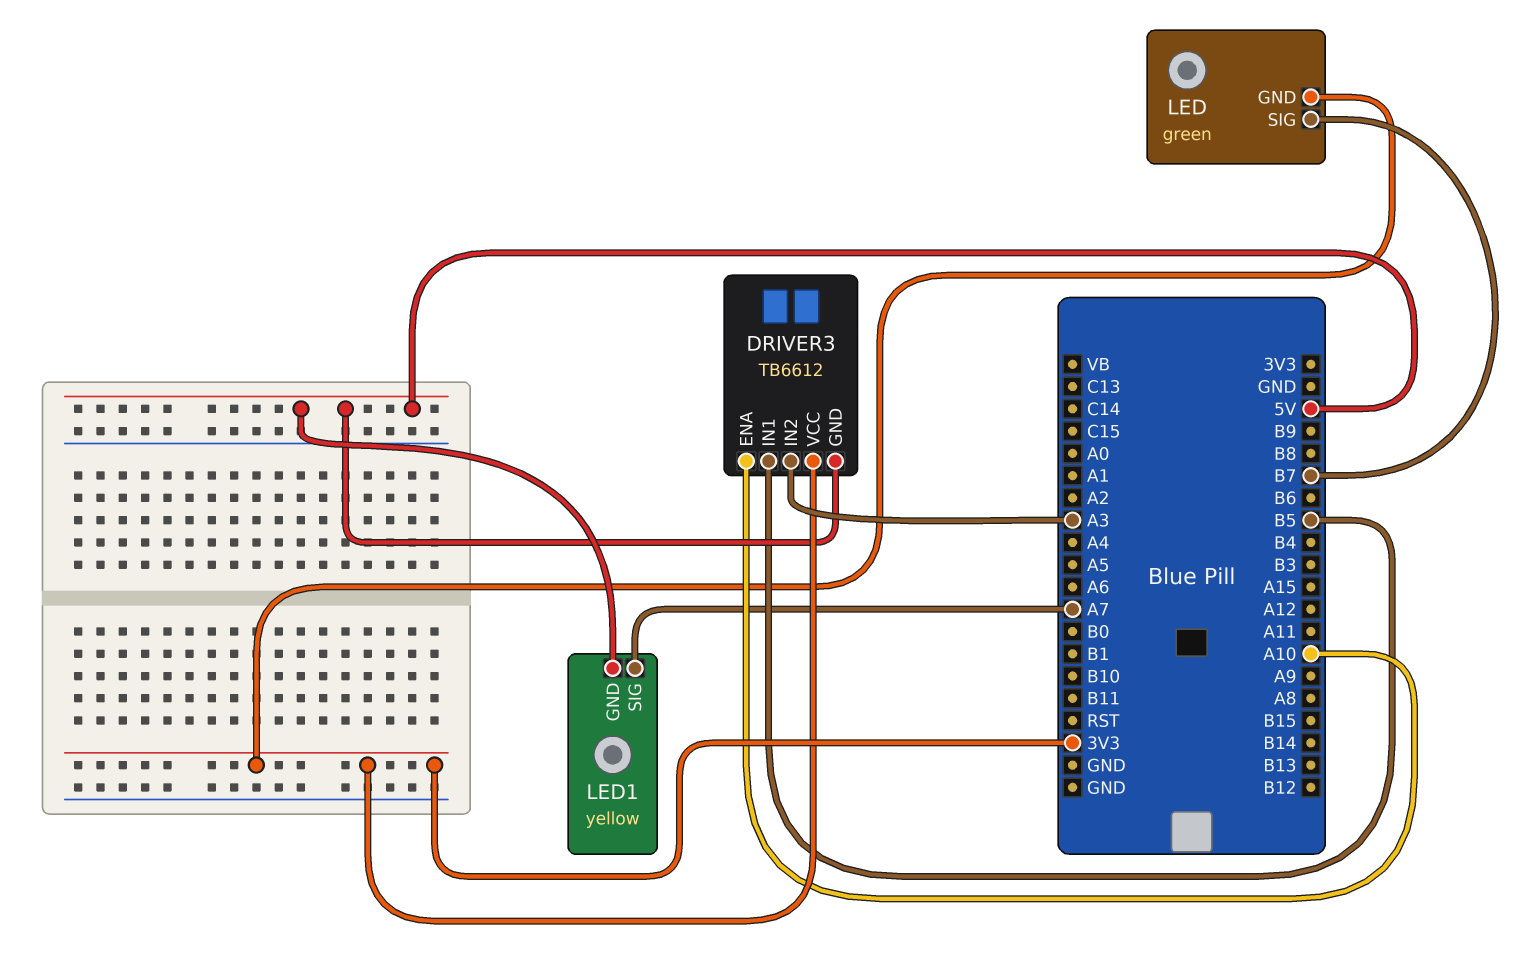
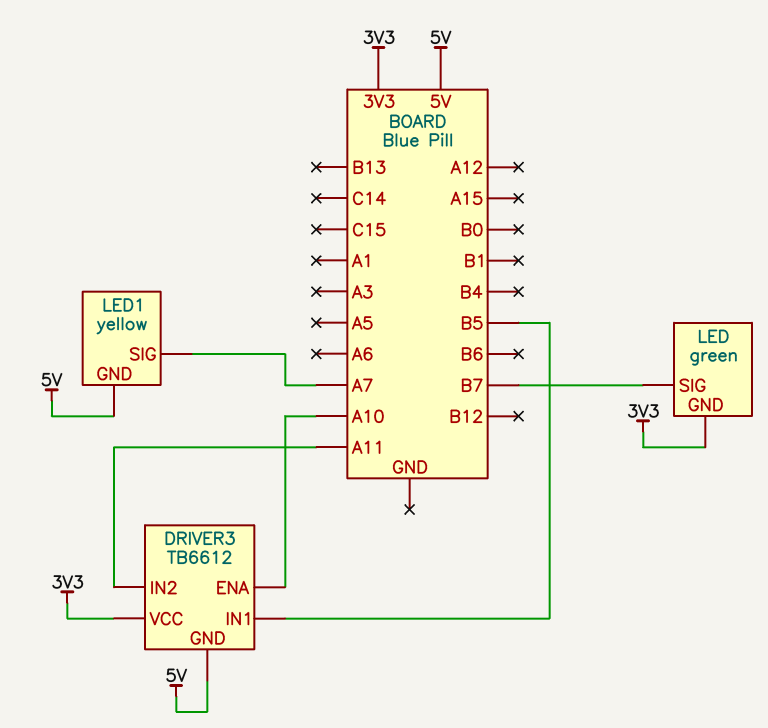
DRIVER3 pin IN2: A3 -> A11

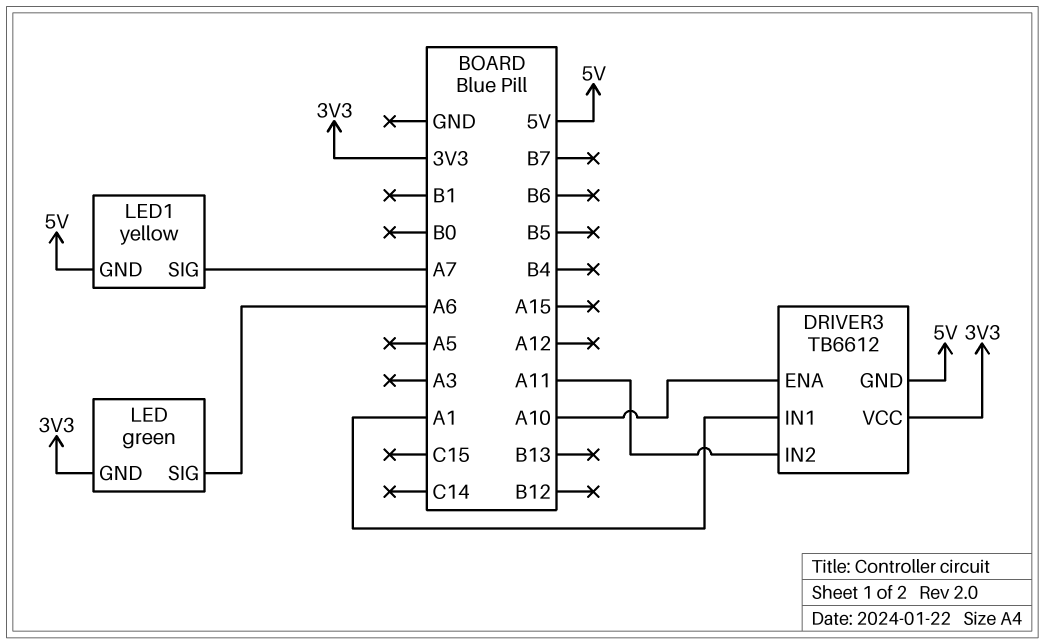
DRIVER3 pin IN1: B5 -> A1
LED pin SIG: B7 -> A6

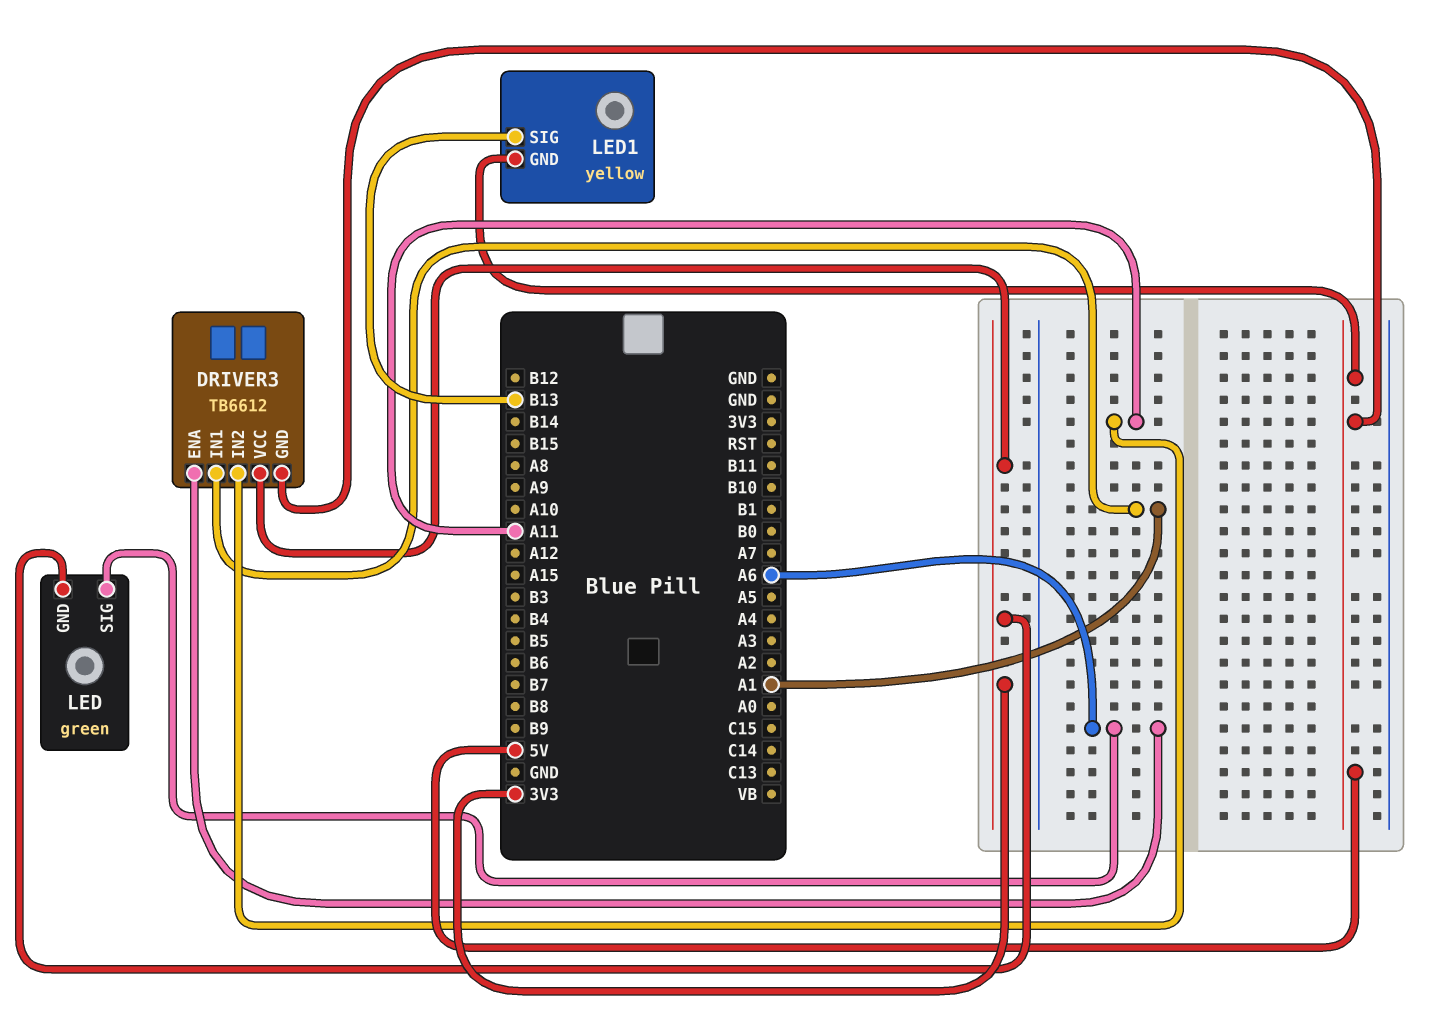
DRIVER3 pin ENA: A10 -> A6
LED1 pin SIG: A7 -> B13

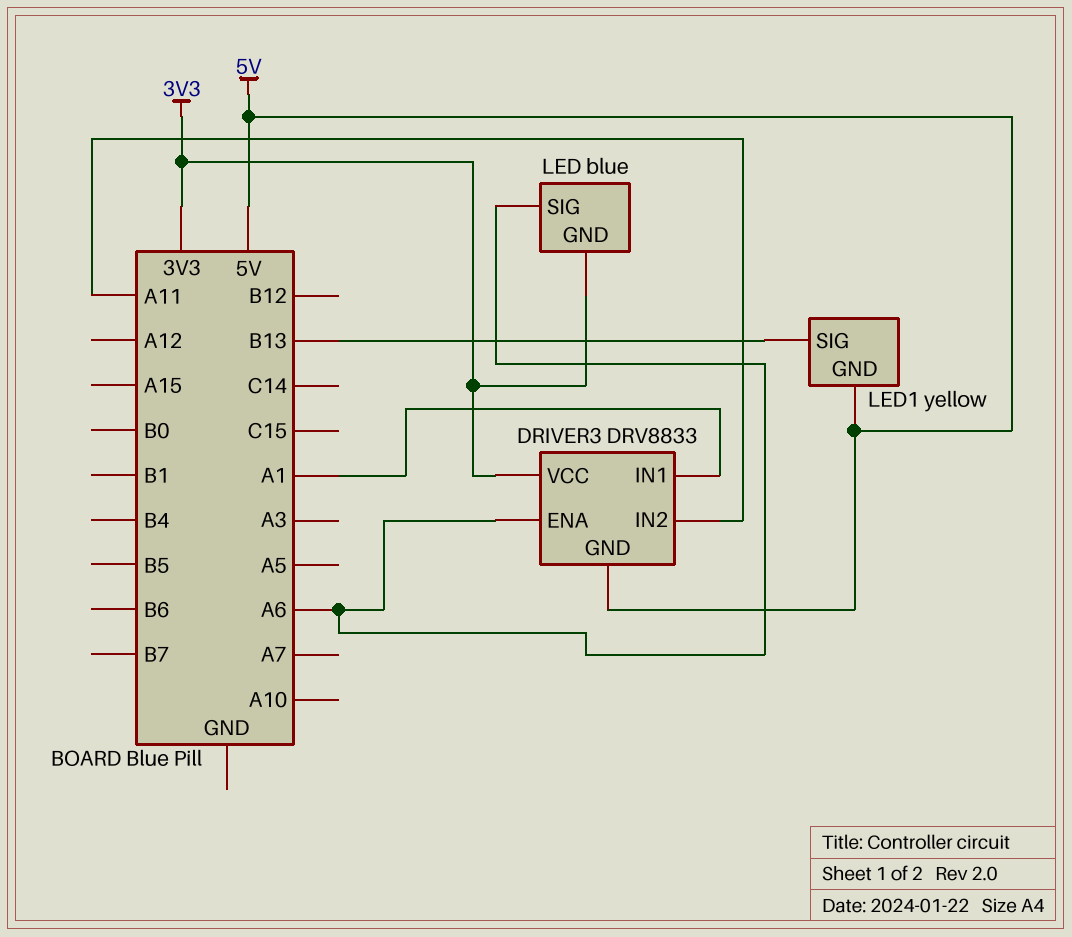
DRIVER3: TB6612 -> DRV8833
LED: green -> blue

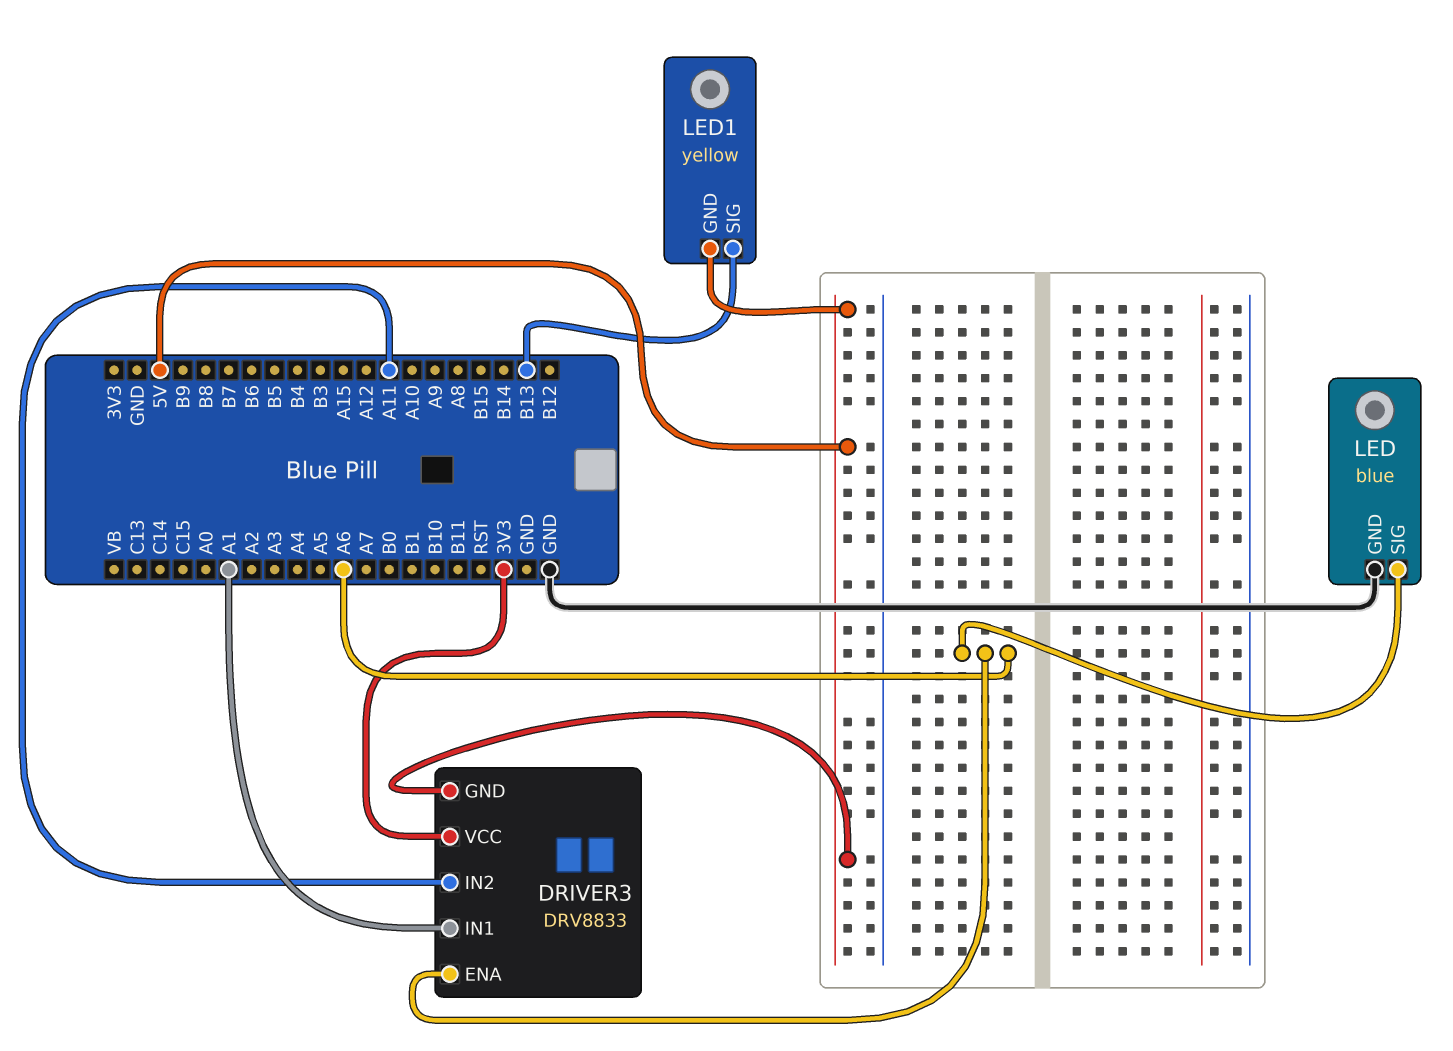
LED pin GND: 3V3 -> GND

